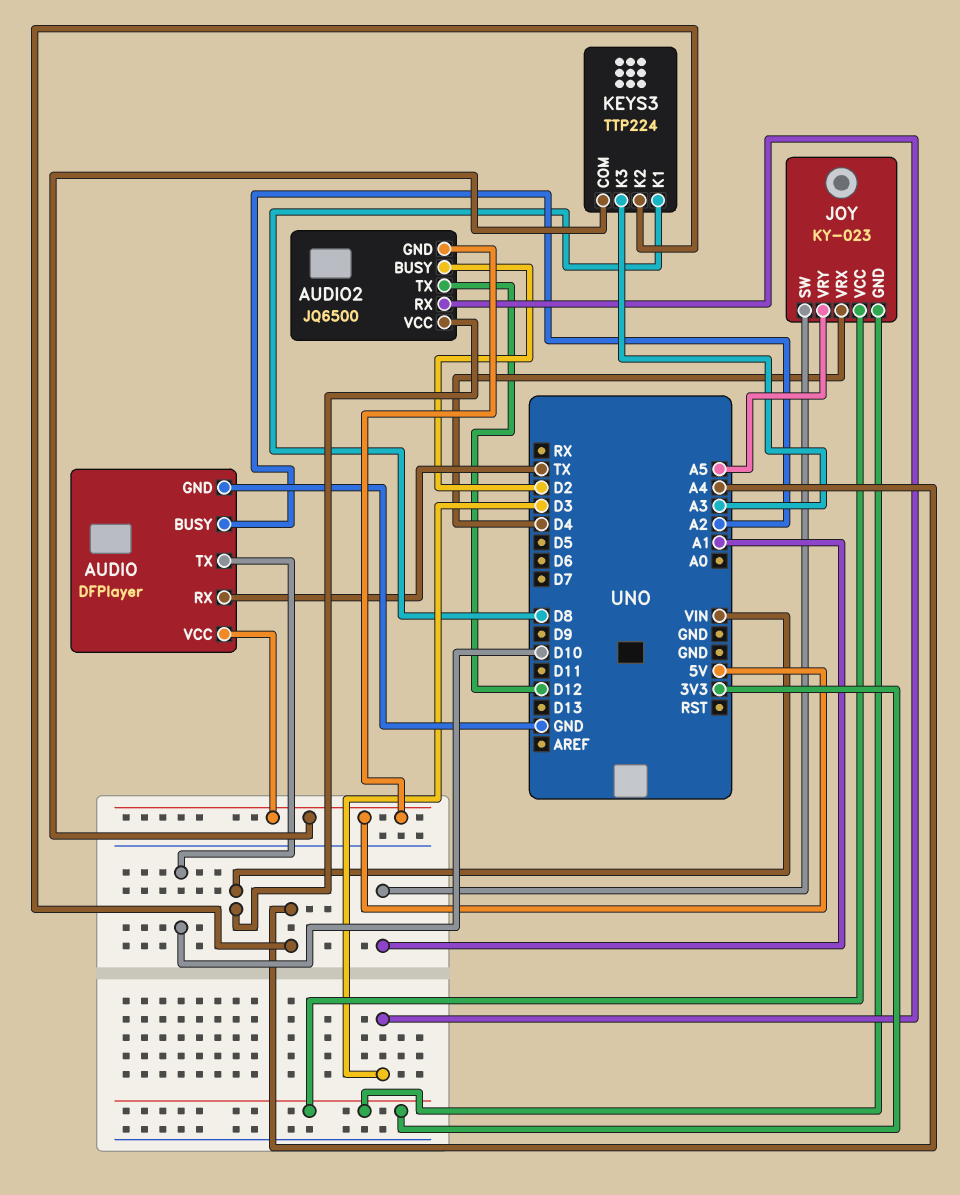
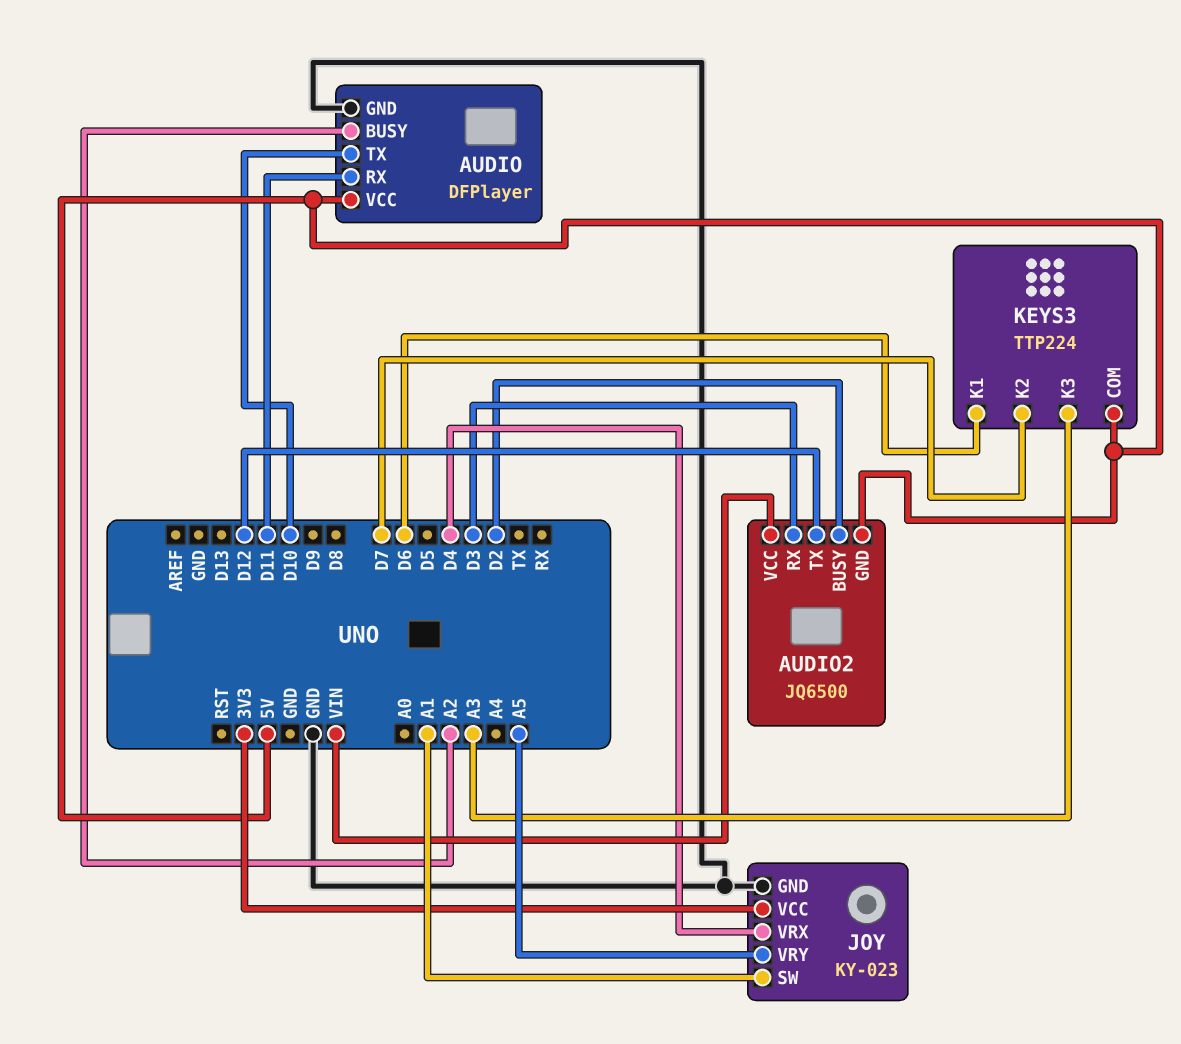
AUDIO pin RX: TX -> D11
JOY pin GND: 3V3 -> GND
KEYS3 pin K1: D8 -> D6
KEYS3 pin K2: A4 -> D7

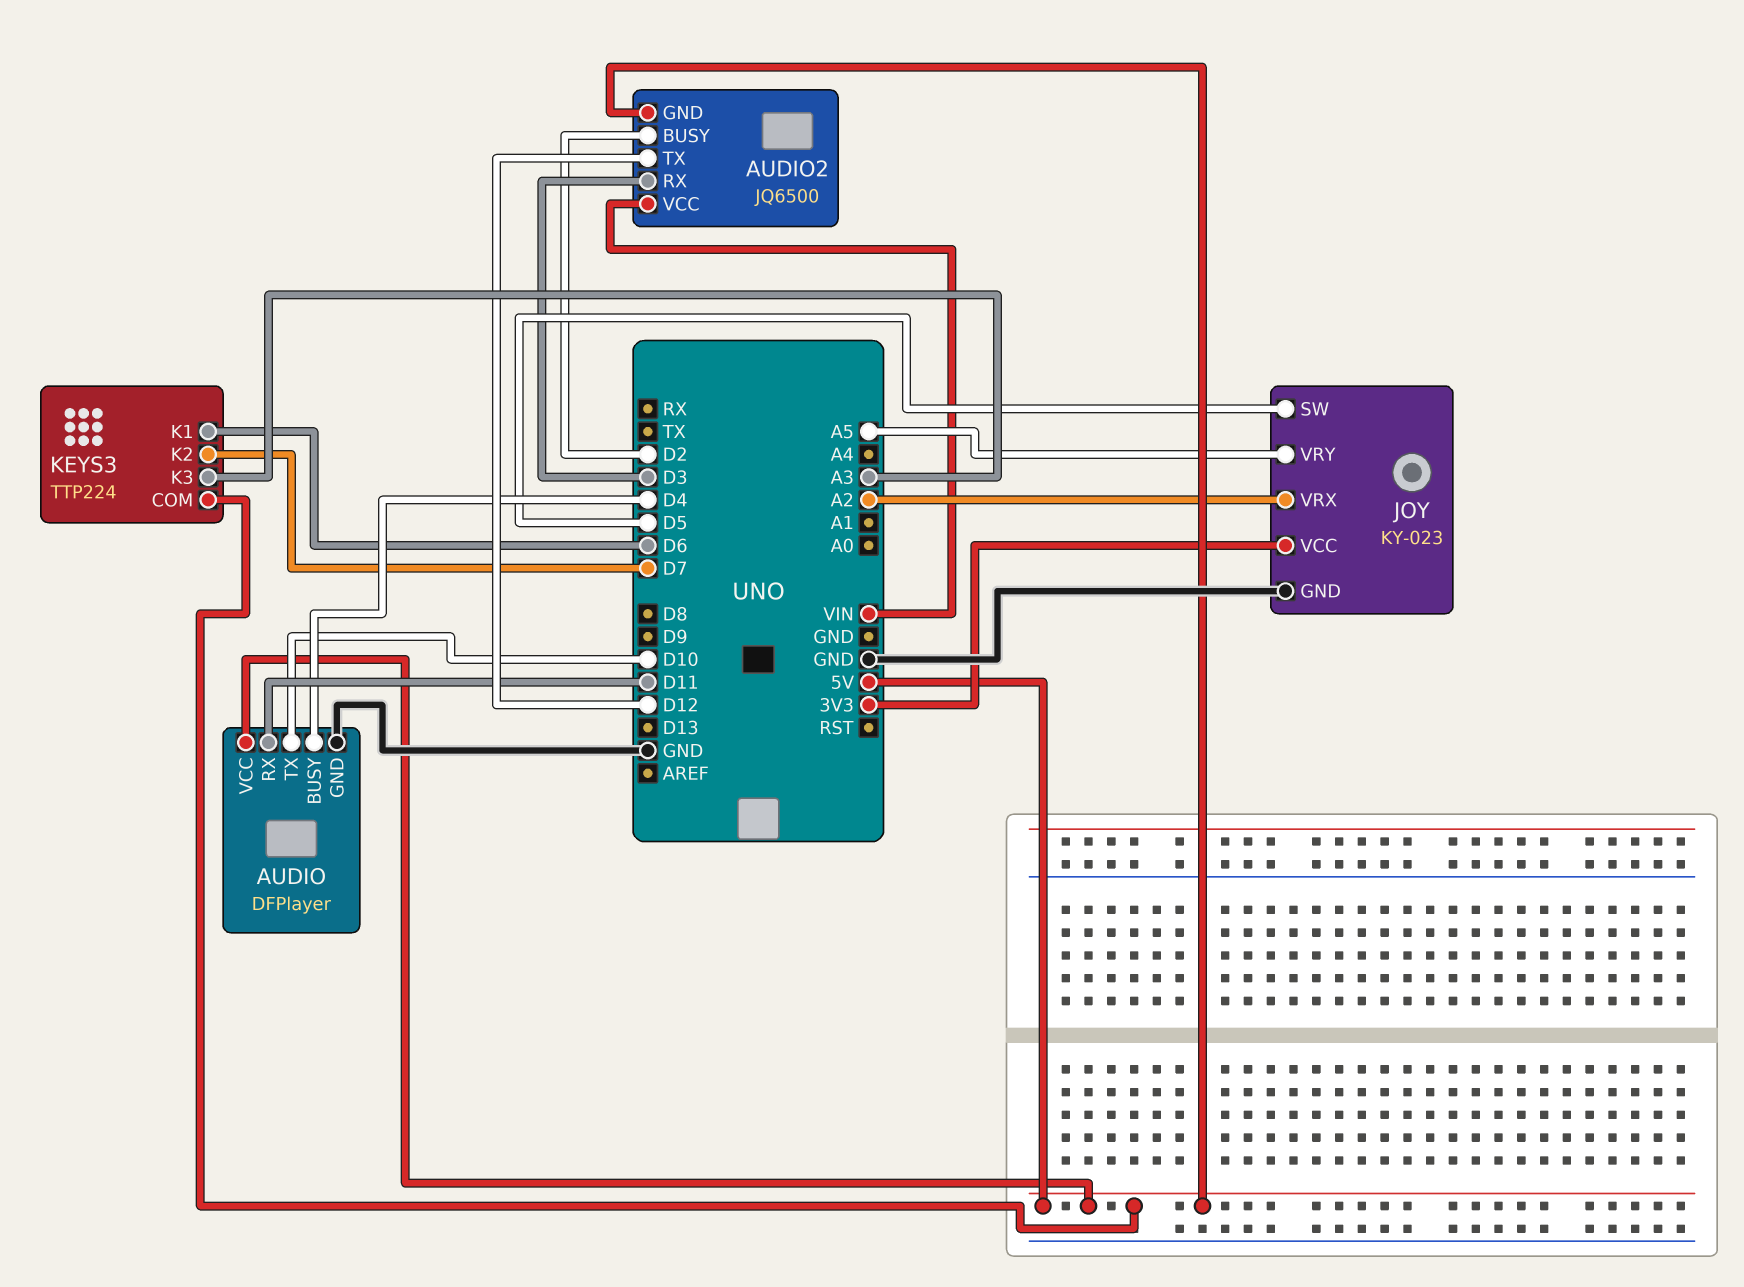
AUDIO pin BUSY: A2 -> D4
JOY pin SW: A1 -> D5
JOY pin VRX: D4 -> A2

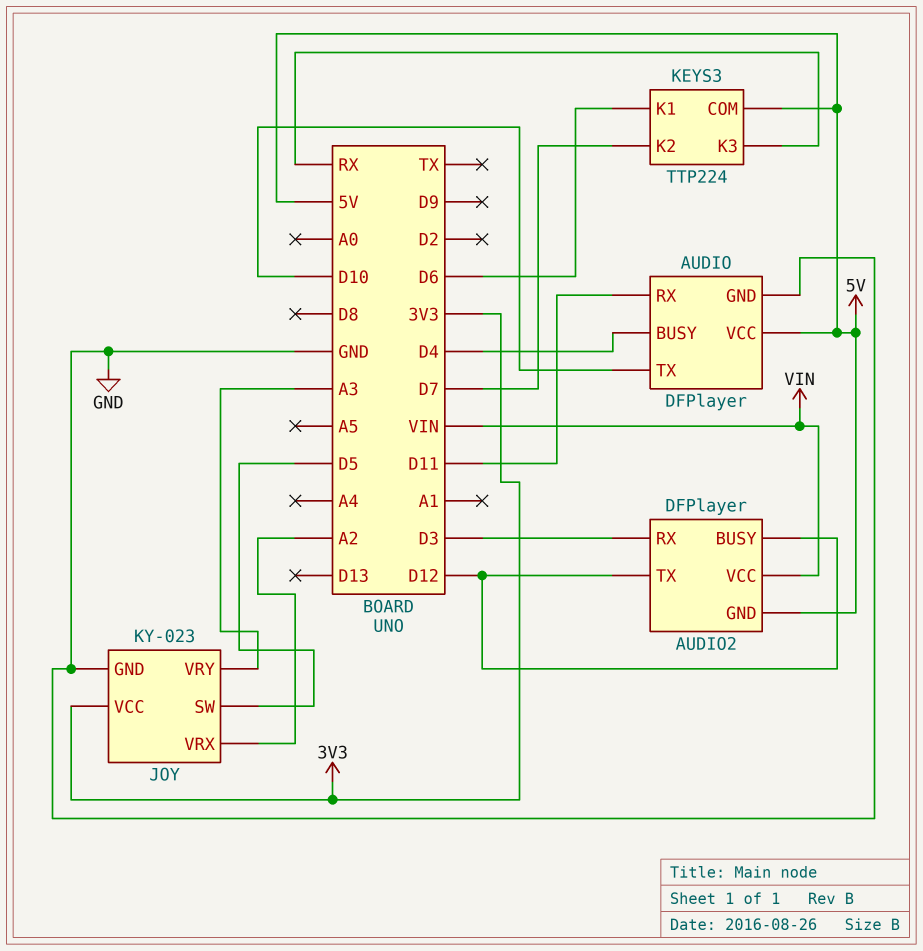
AUDIO2: JQ6500 -> DFPlayer
AUDIO2 pin BUSY: D2 -> D12
JOY pin VRY: A5 -> A3
KEYS3 pin K3: A3 -> RX

